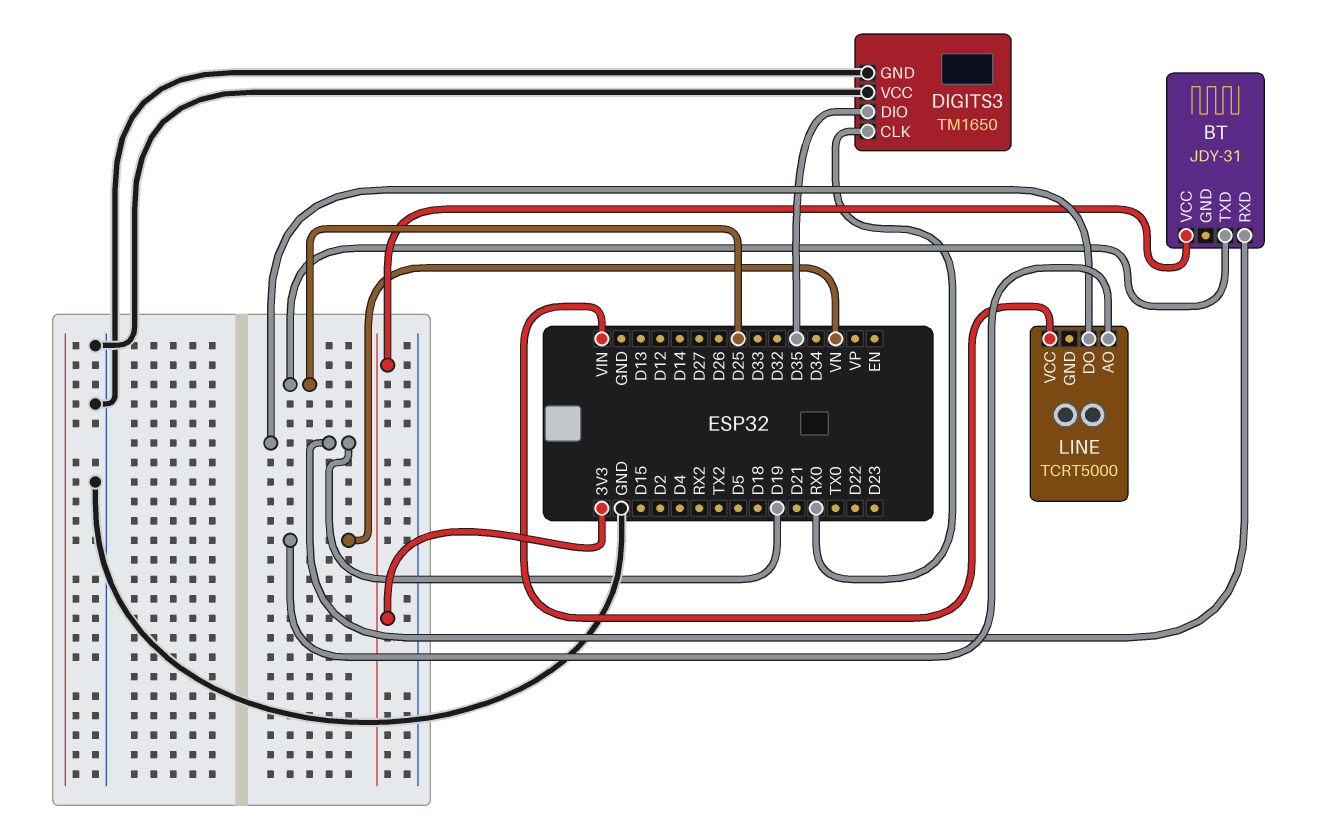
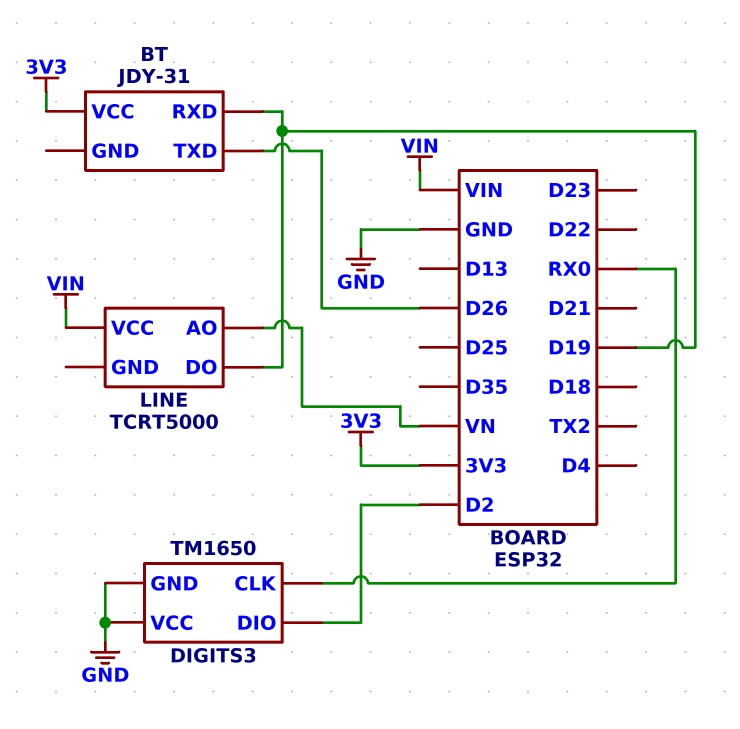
BT pin TXD: D25 -> D26
DIGITS3 pin DIO: D35 -> D2

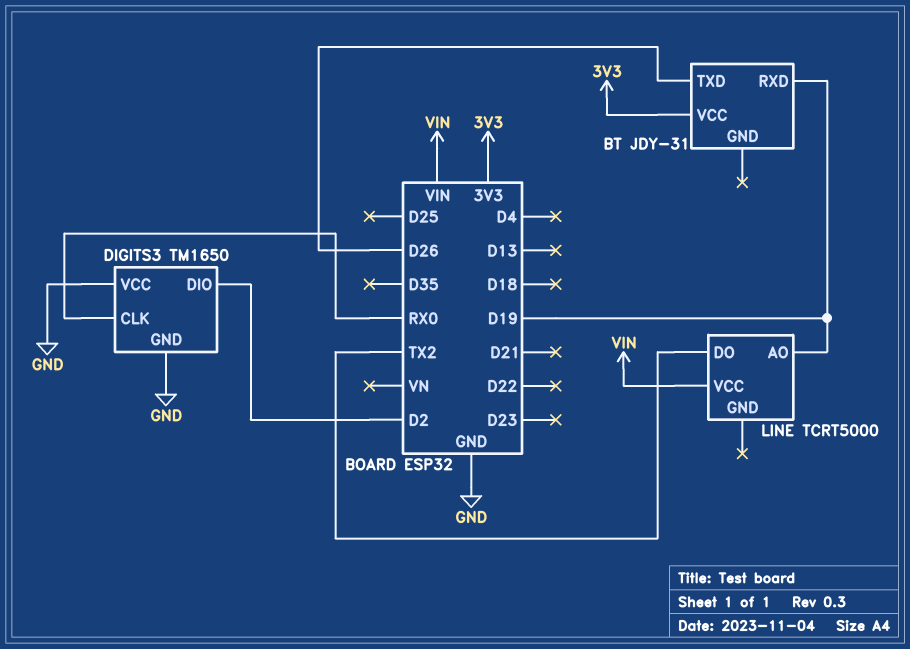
LINE pin AO: VN -> D19
LINE pin DO: D19 -> TX2

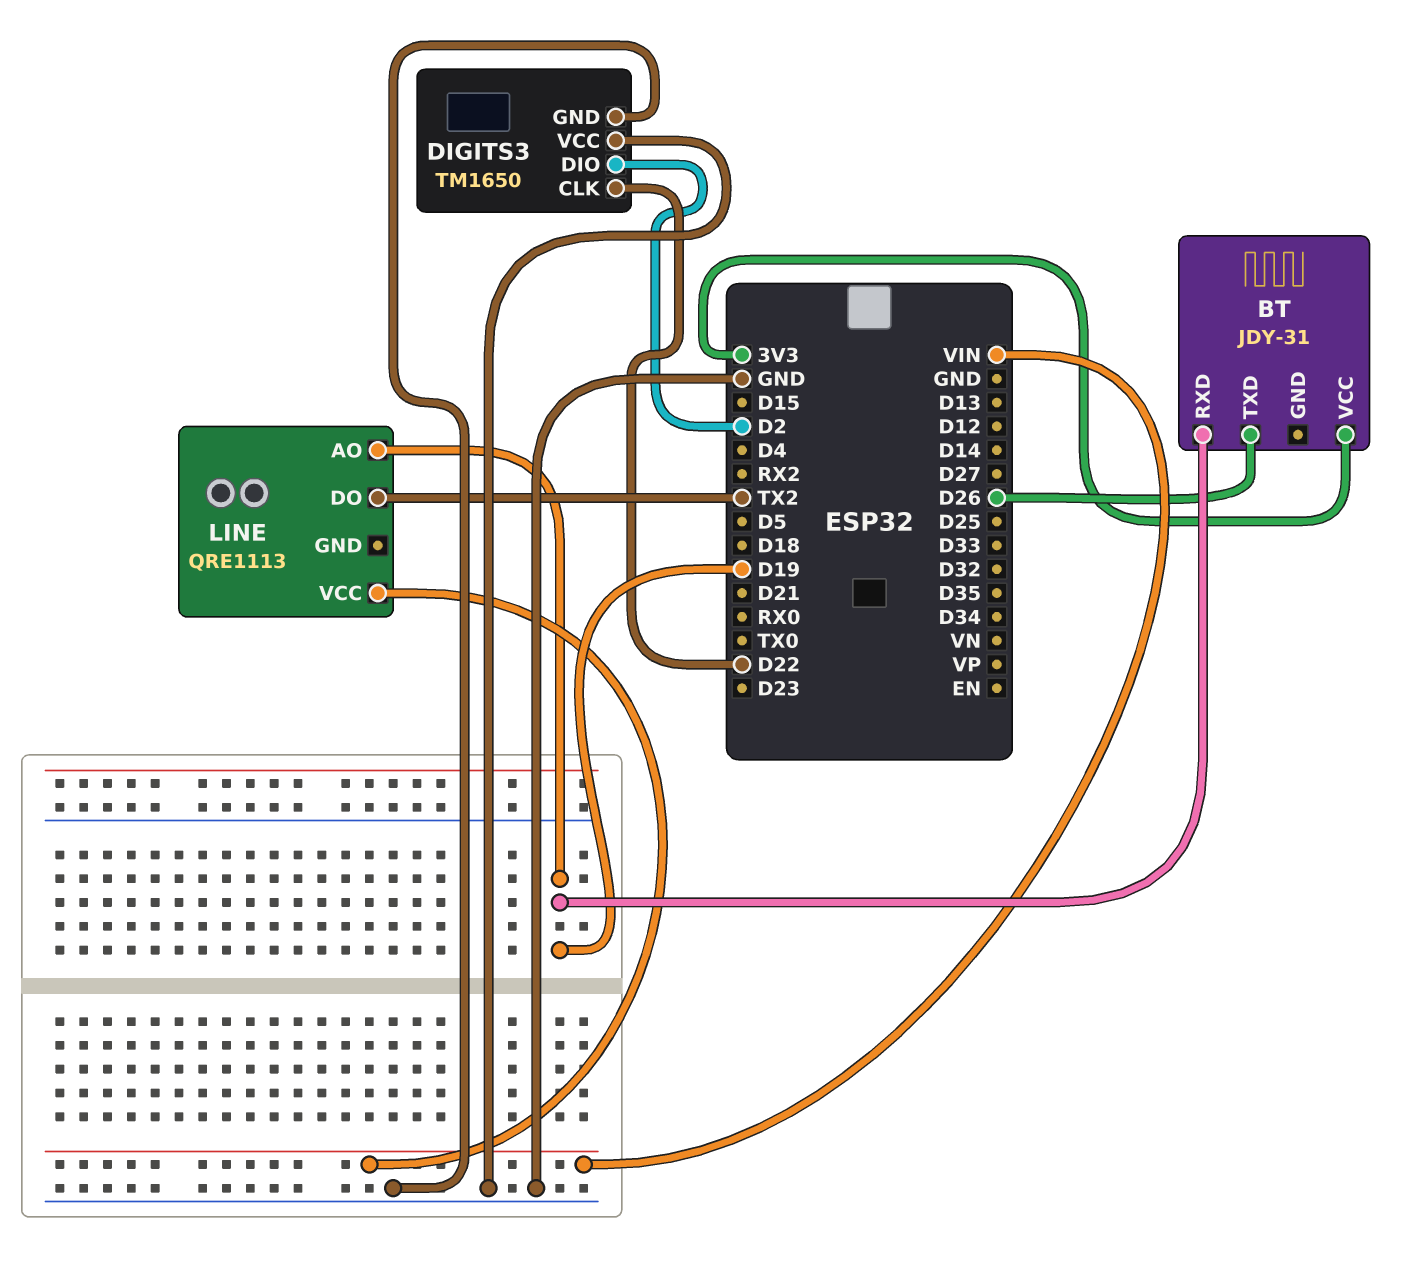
DIGITS3 pin CLK: RX0 -> D22
LINE: TCRT5000 -> QRE1113

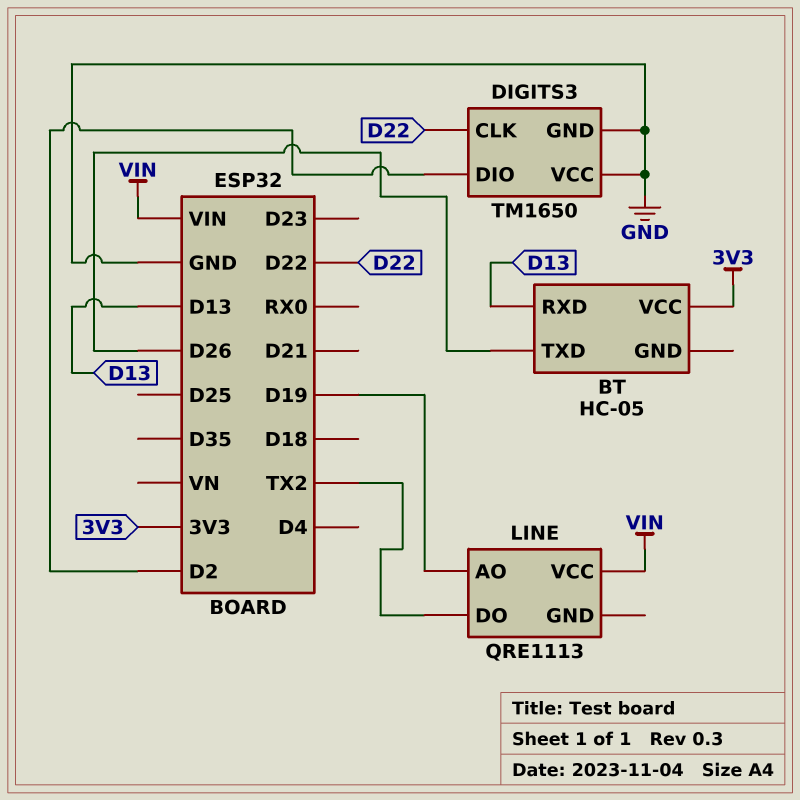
BT: JDY-31 -> HC-05
BT pin RXD: D19 -> D13

